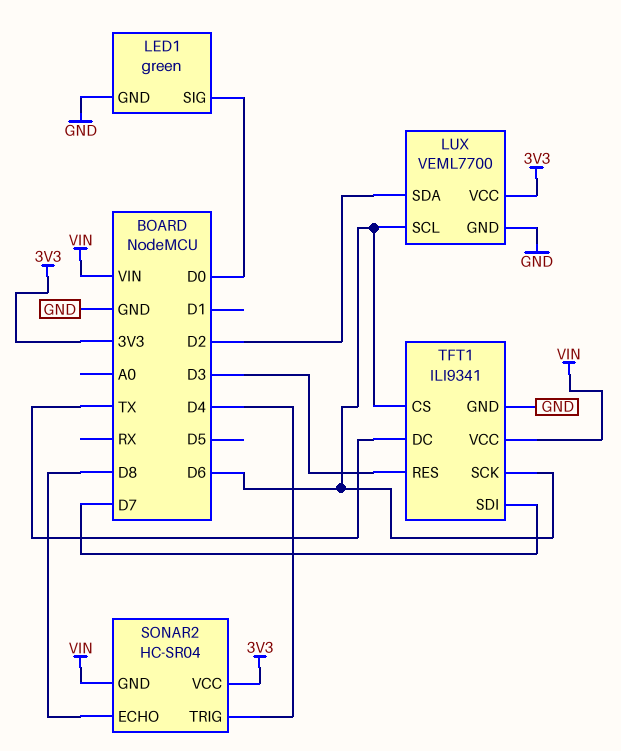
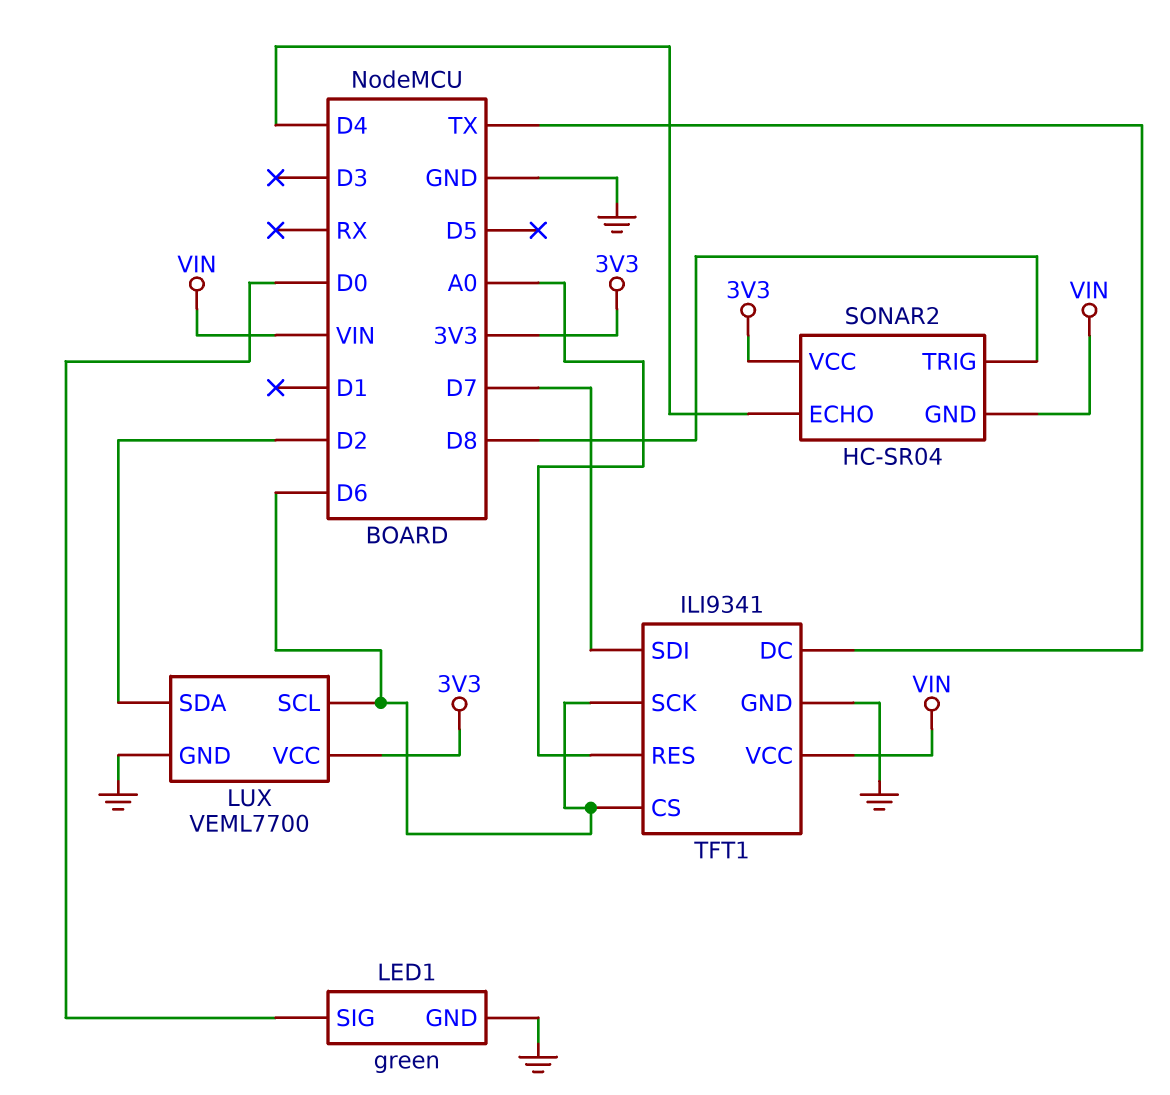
SONAR2 pin ECHO: D8 -> D4
SONAR2 pin TRIG: D4 -> D8
TFT1 pin RES: D3 -> A0

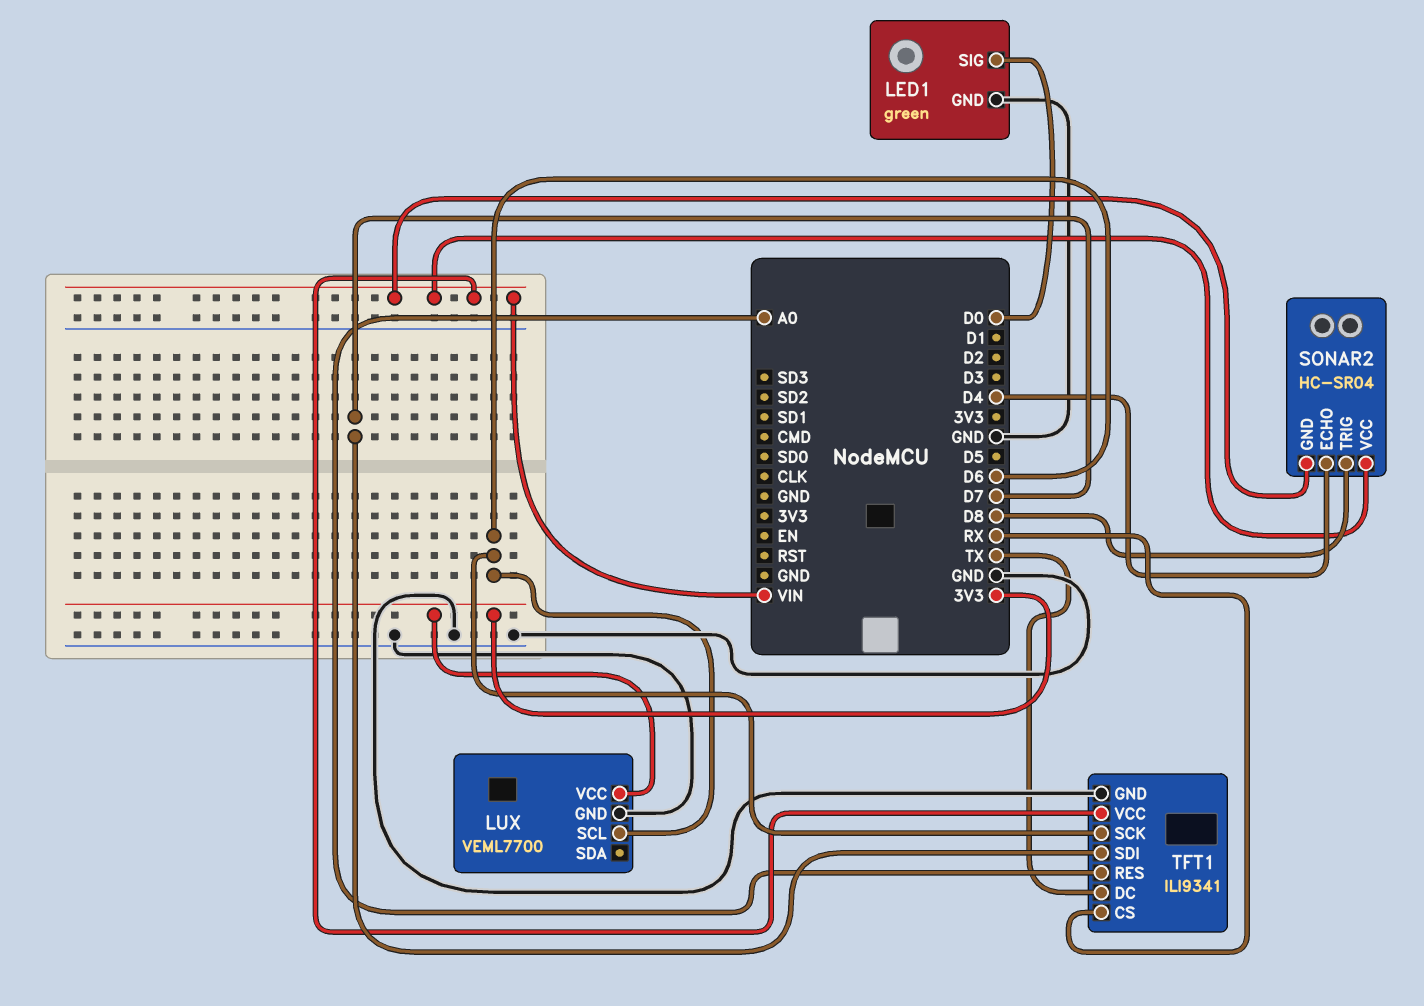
LUX pin SDA: D2 -> none
SONAR2 pin VCC: 3V3 -> VIN
TFT1 pin CS: D6 -> RX

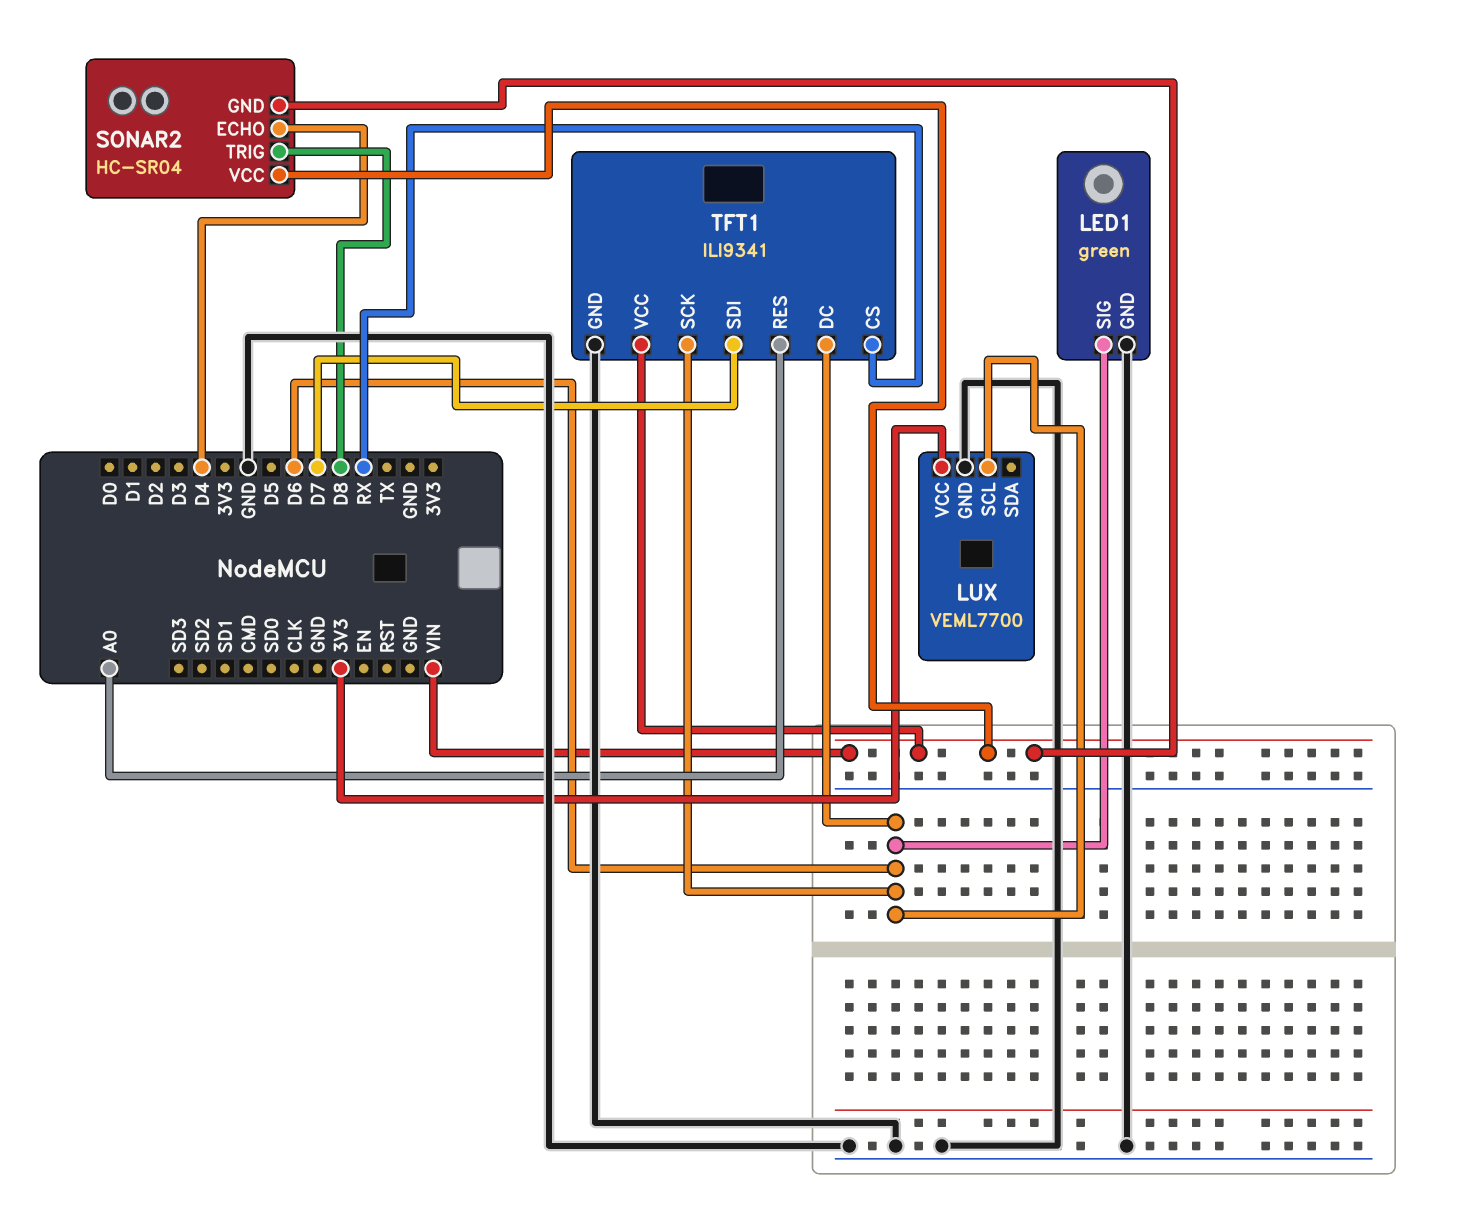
LED1 pin SIG: D0 -> D6
TFT1 pin DC: TX -> D6

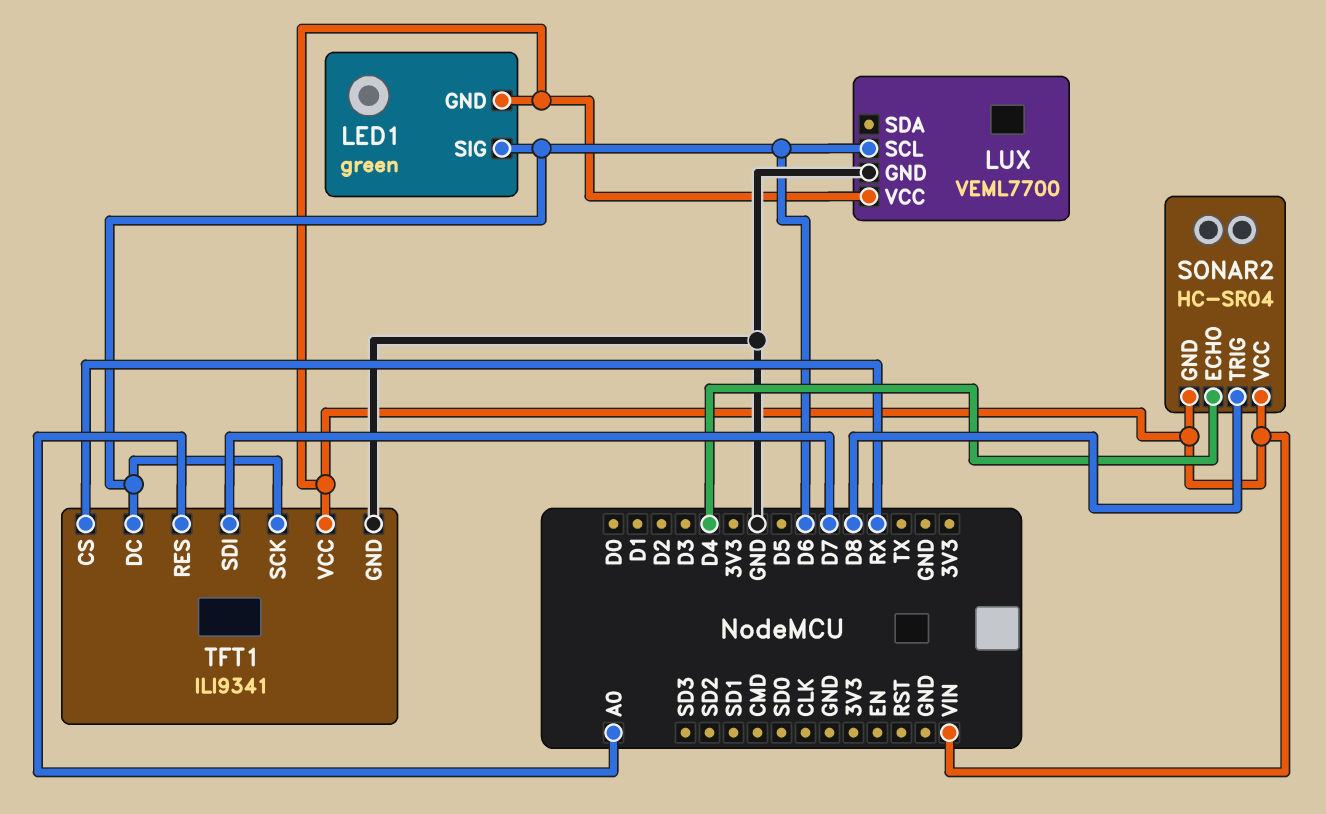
LED1 pin GND: GND -> VIN
LUX pin VCC: 3V3 -> VIN

